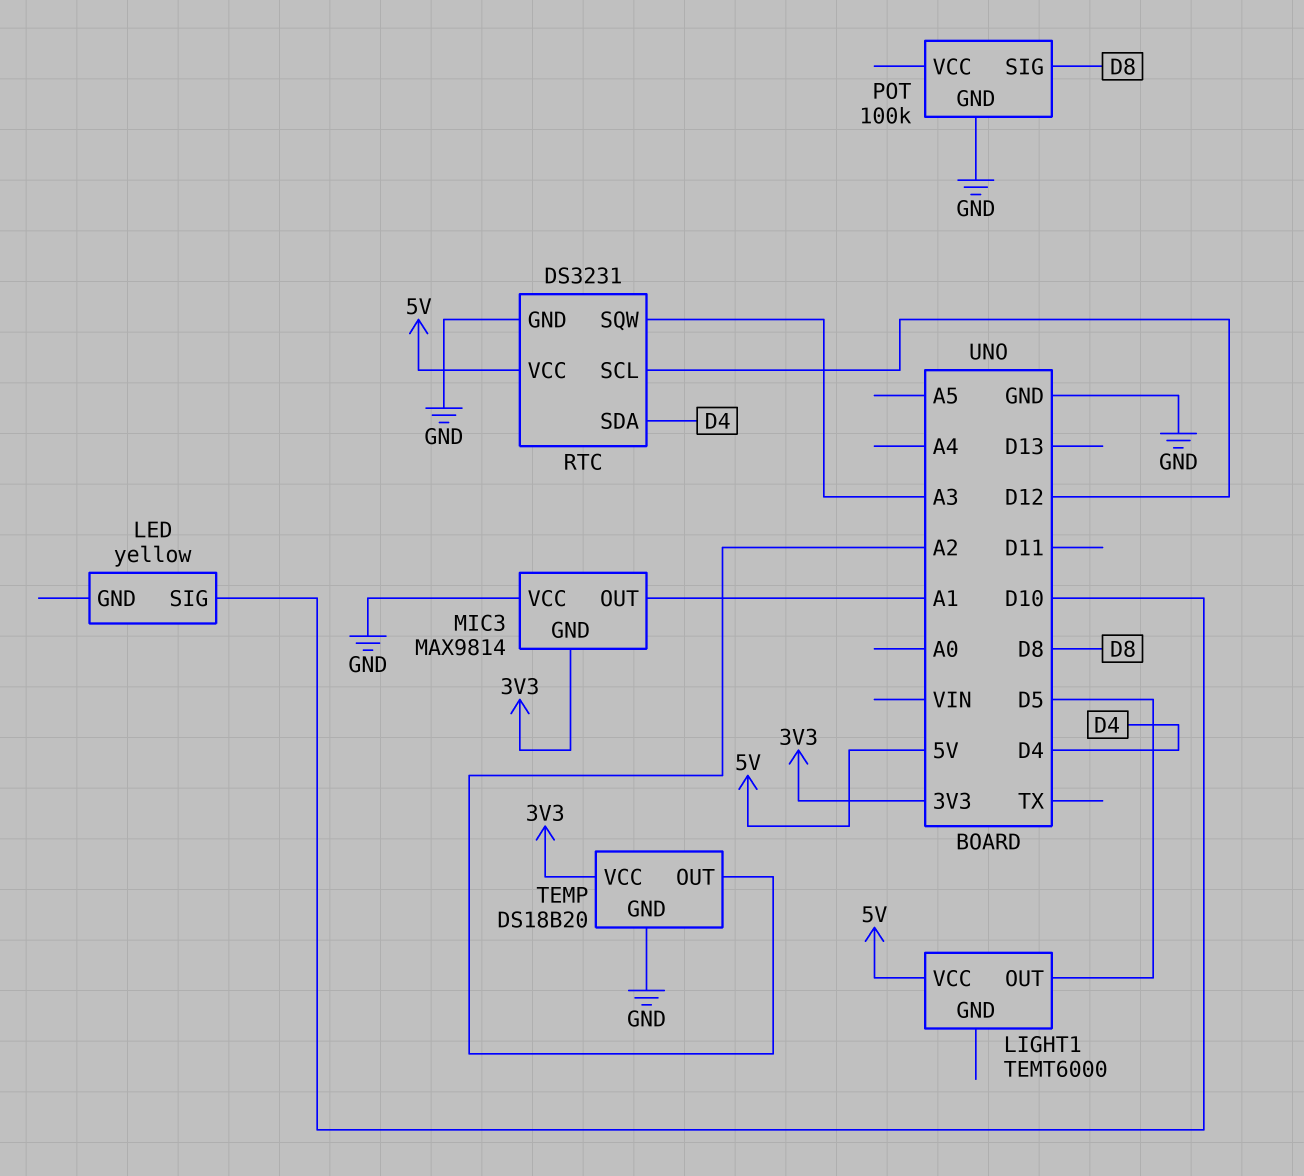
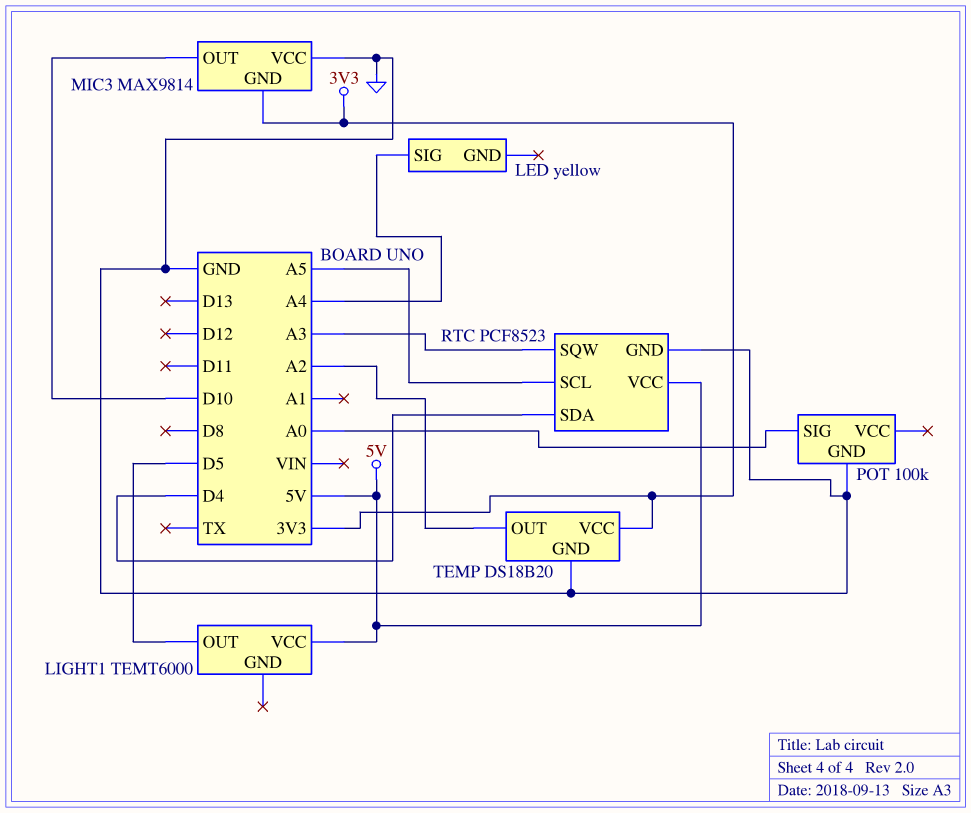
LED pin SIG: D10 -> A4
MIC3 pin OUT: A1 -> D10
POT pin SIG: D8 -> A0
RTC: DS3231 -> PCF8523
RTC pin SCL: D12 -> A5

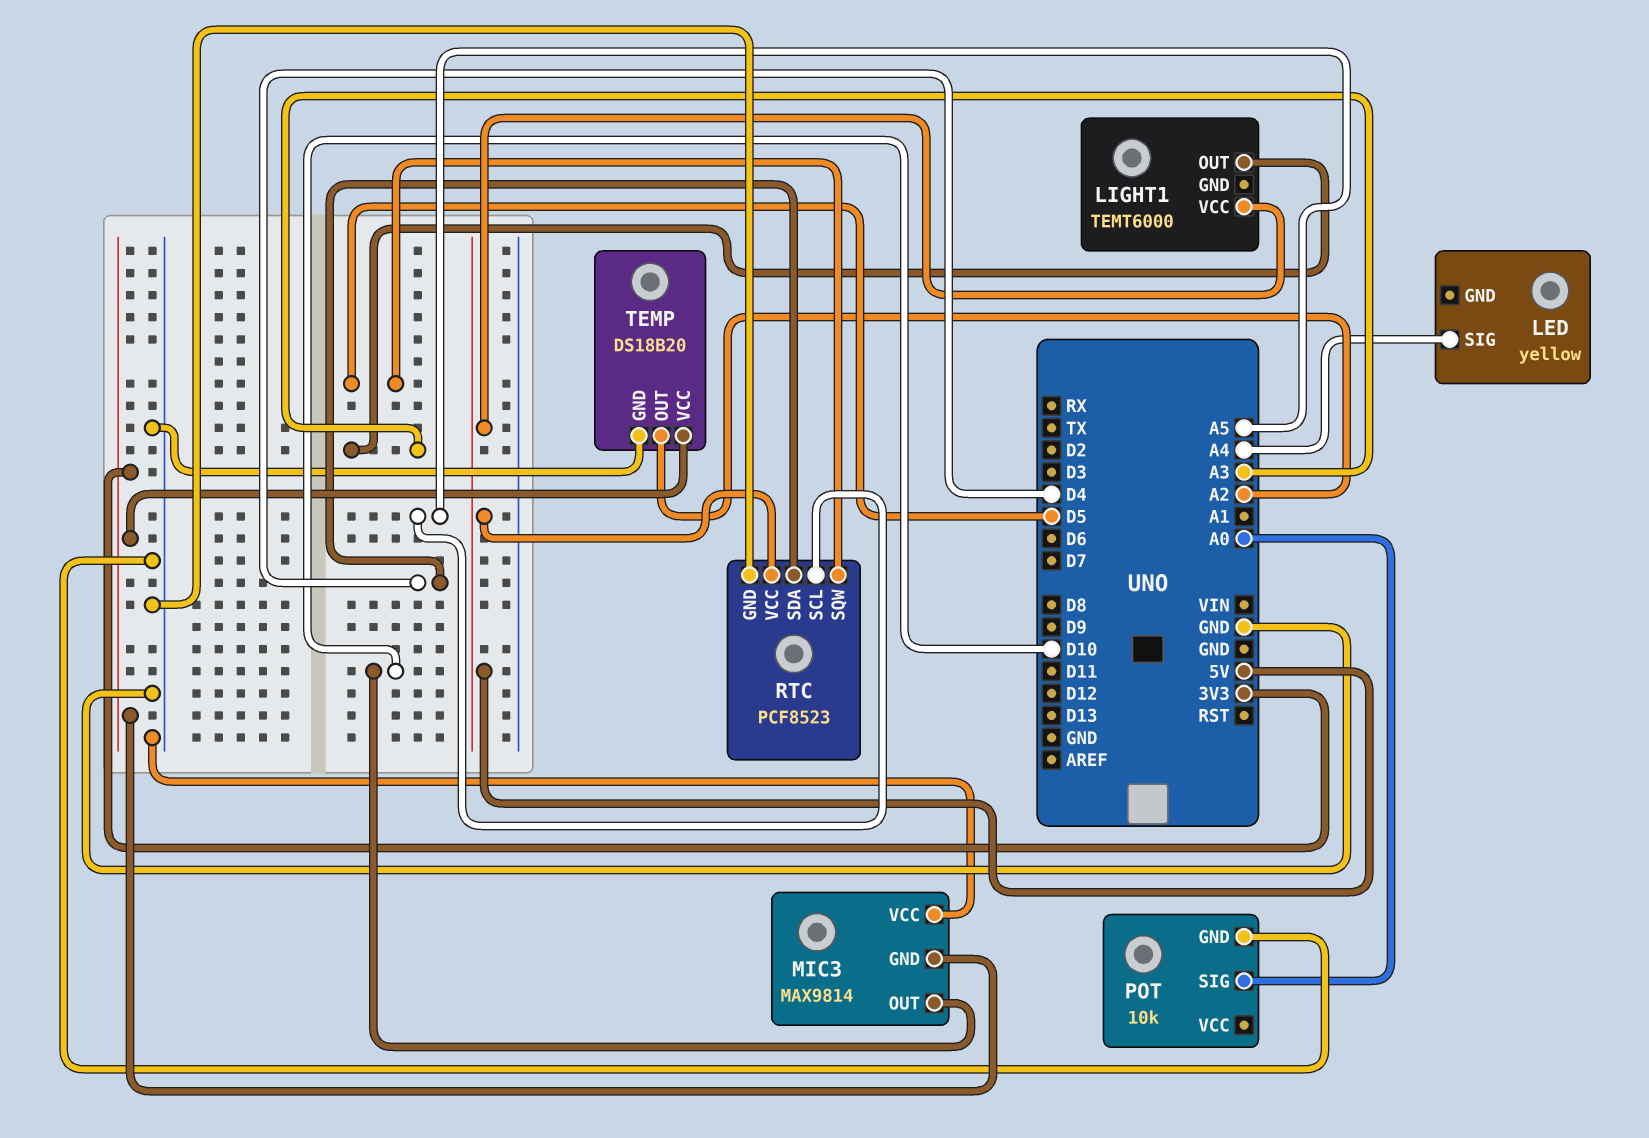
LIGHT1 pin OUT: D5 -> A3
POT: 100k -> 10k
RTC pin SQW: A3 -> D5

